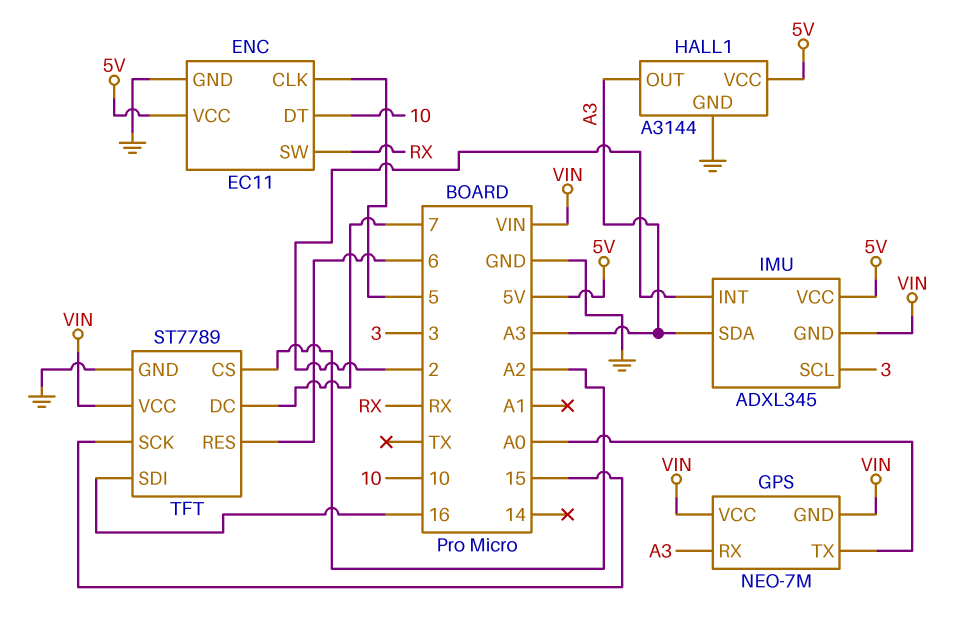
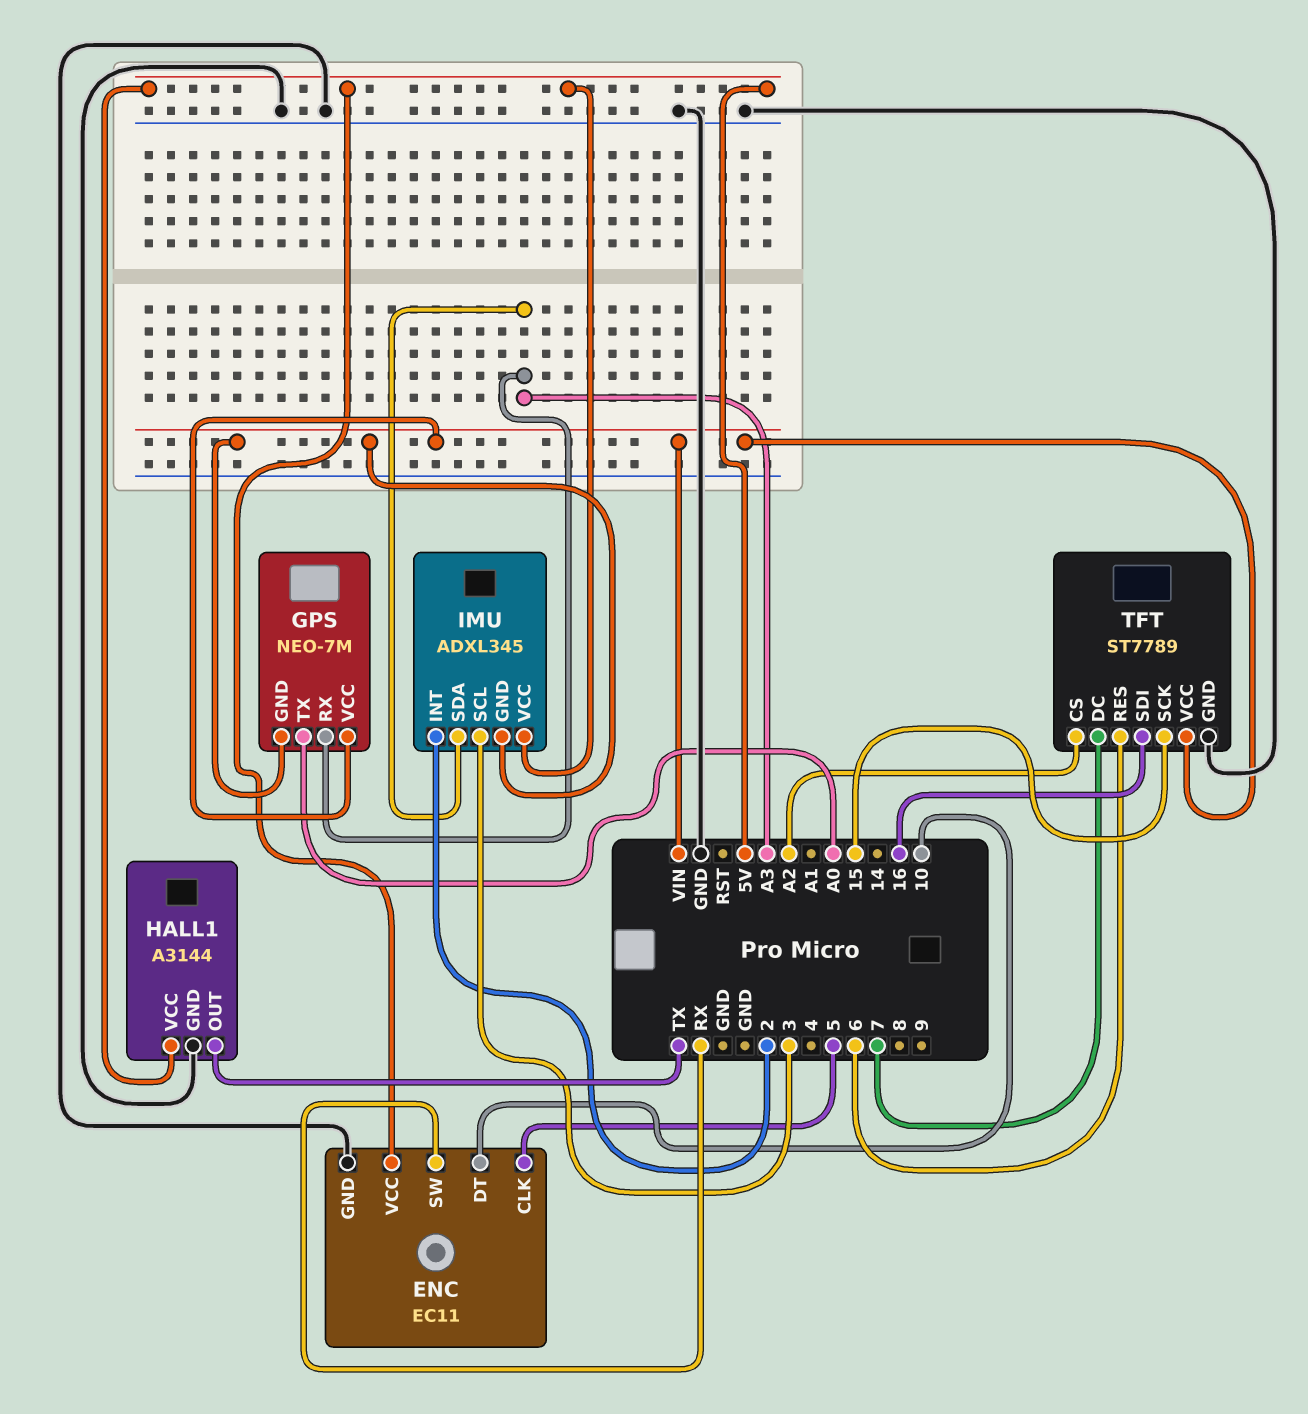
HALL1 pin OUT: A3 -> TX

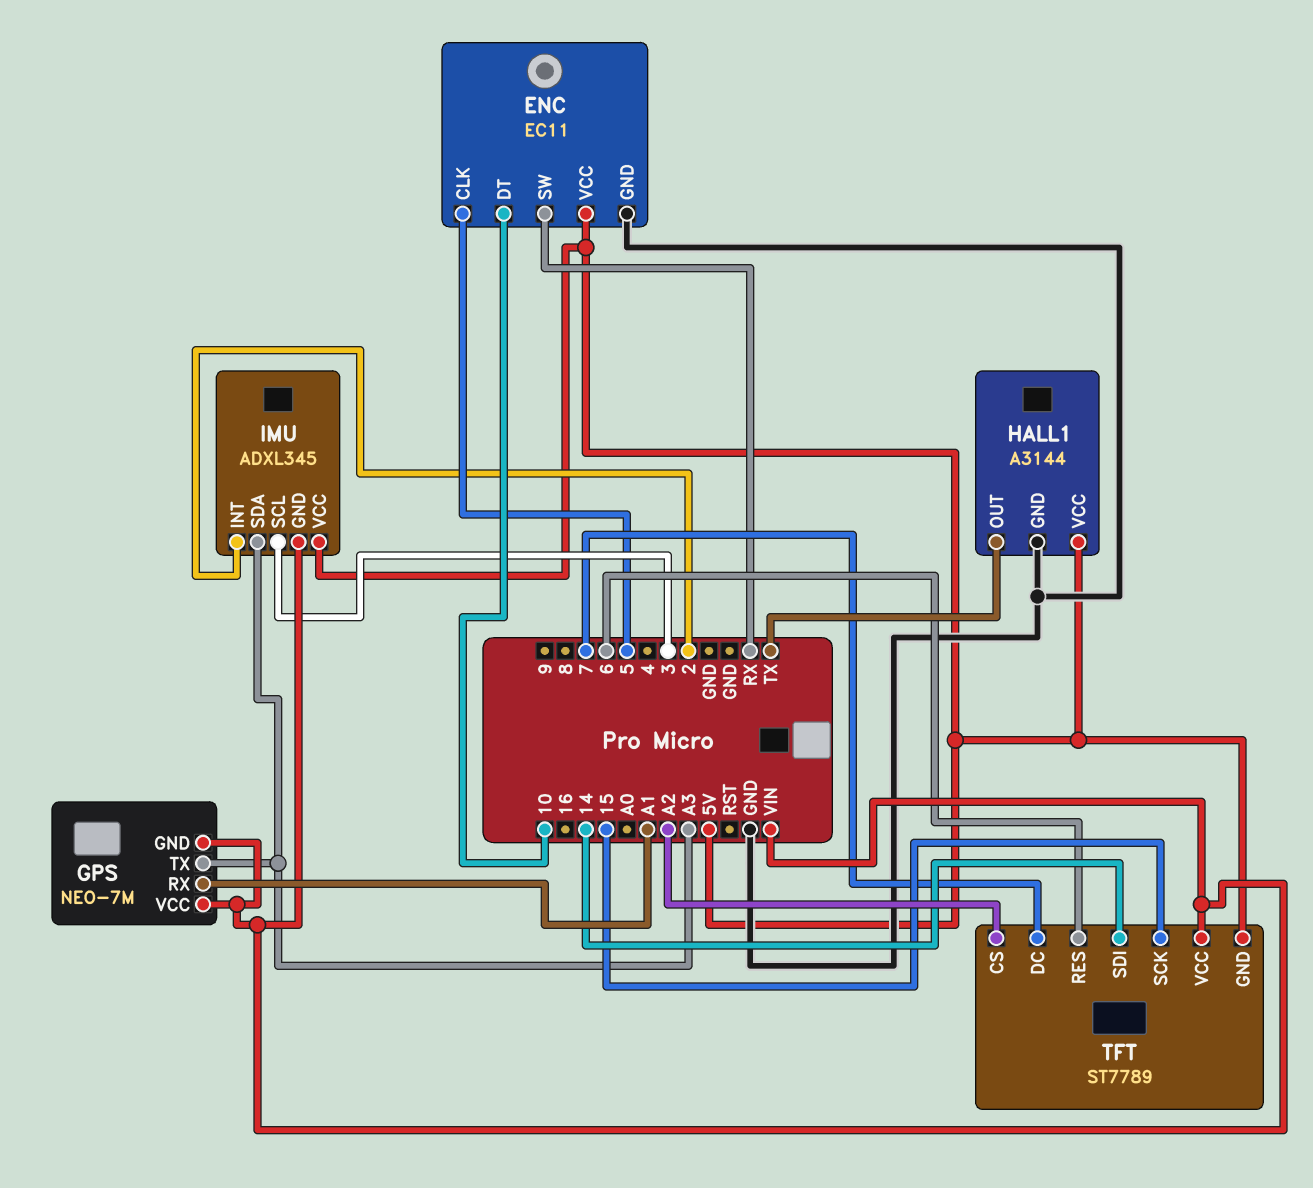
GPS pin RX: A3 -> A1
GPS pin TX: A0 -> A3
TFT pin GND: GND -> 5V
TFT pin SDI: 16 -> 14

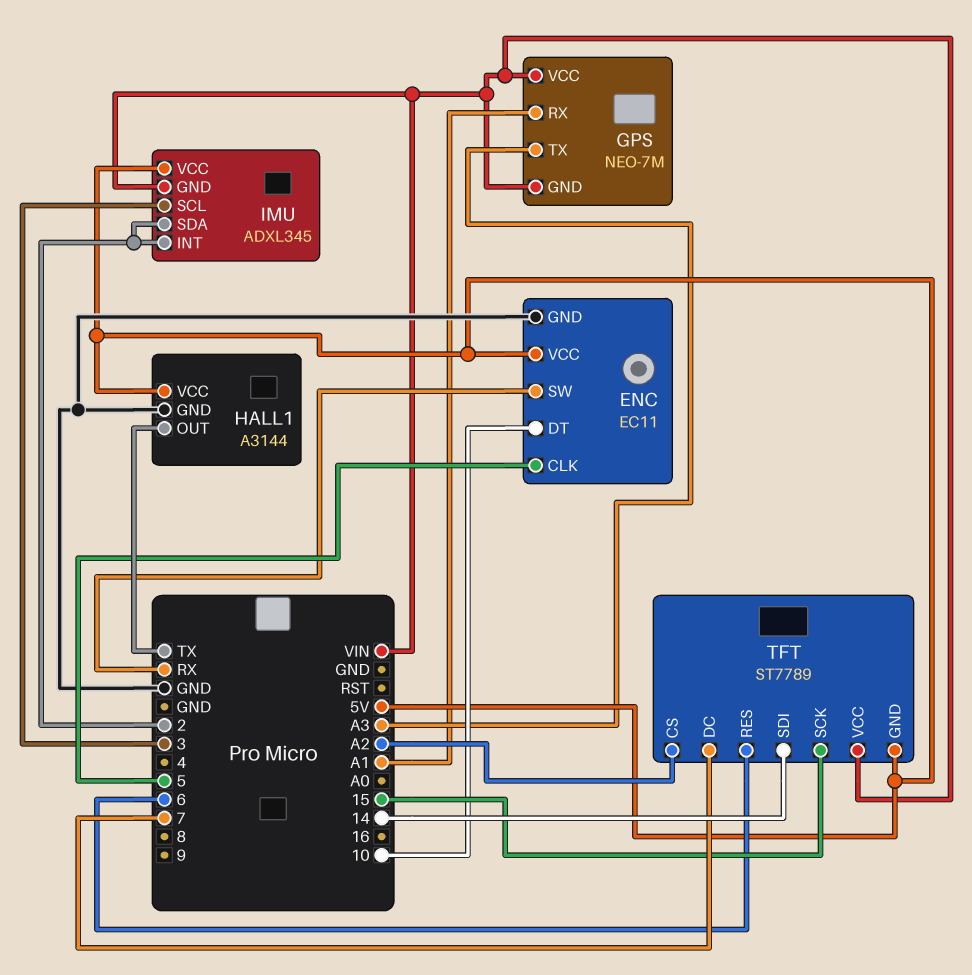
IMU pin SDA: A3 -> 2

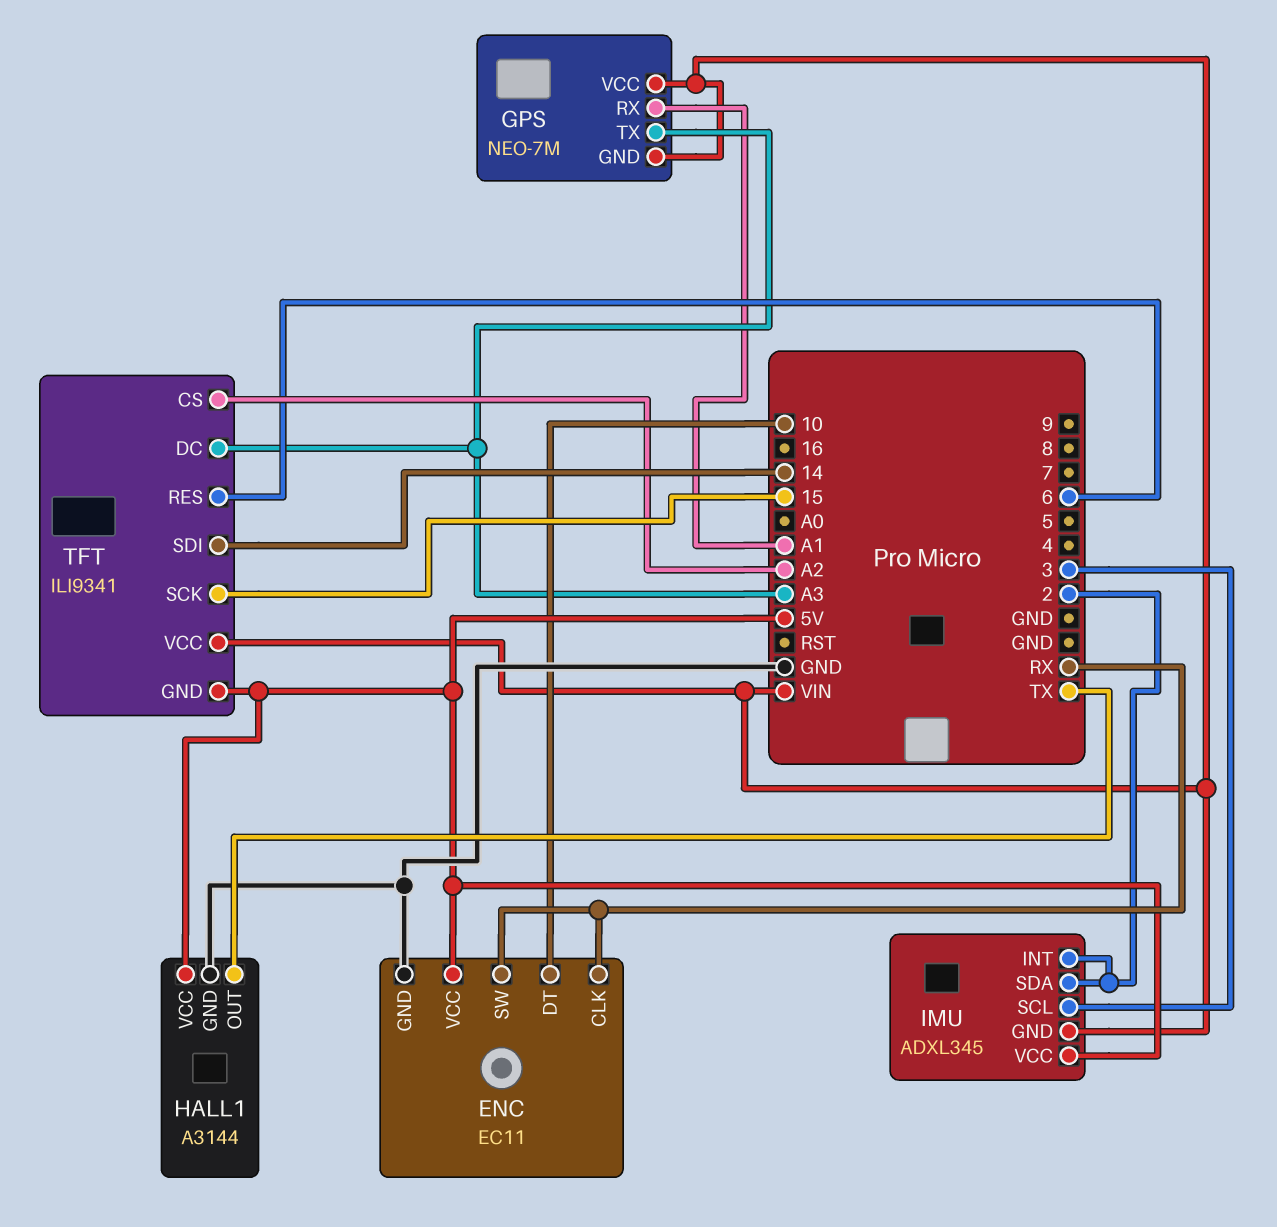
ENC pin CLK: 5 -> RX
TFT: ST7789 -> ILI9341
TFT pin DC: 7 -> A3

